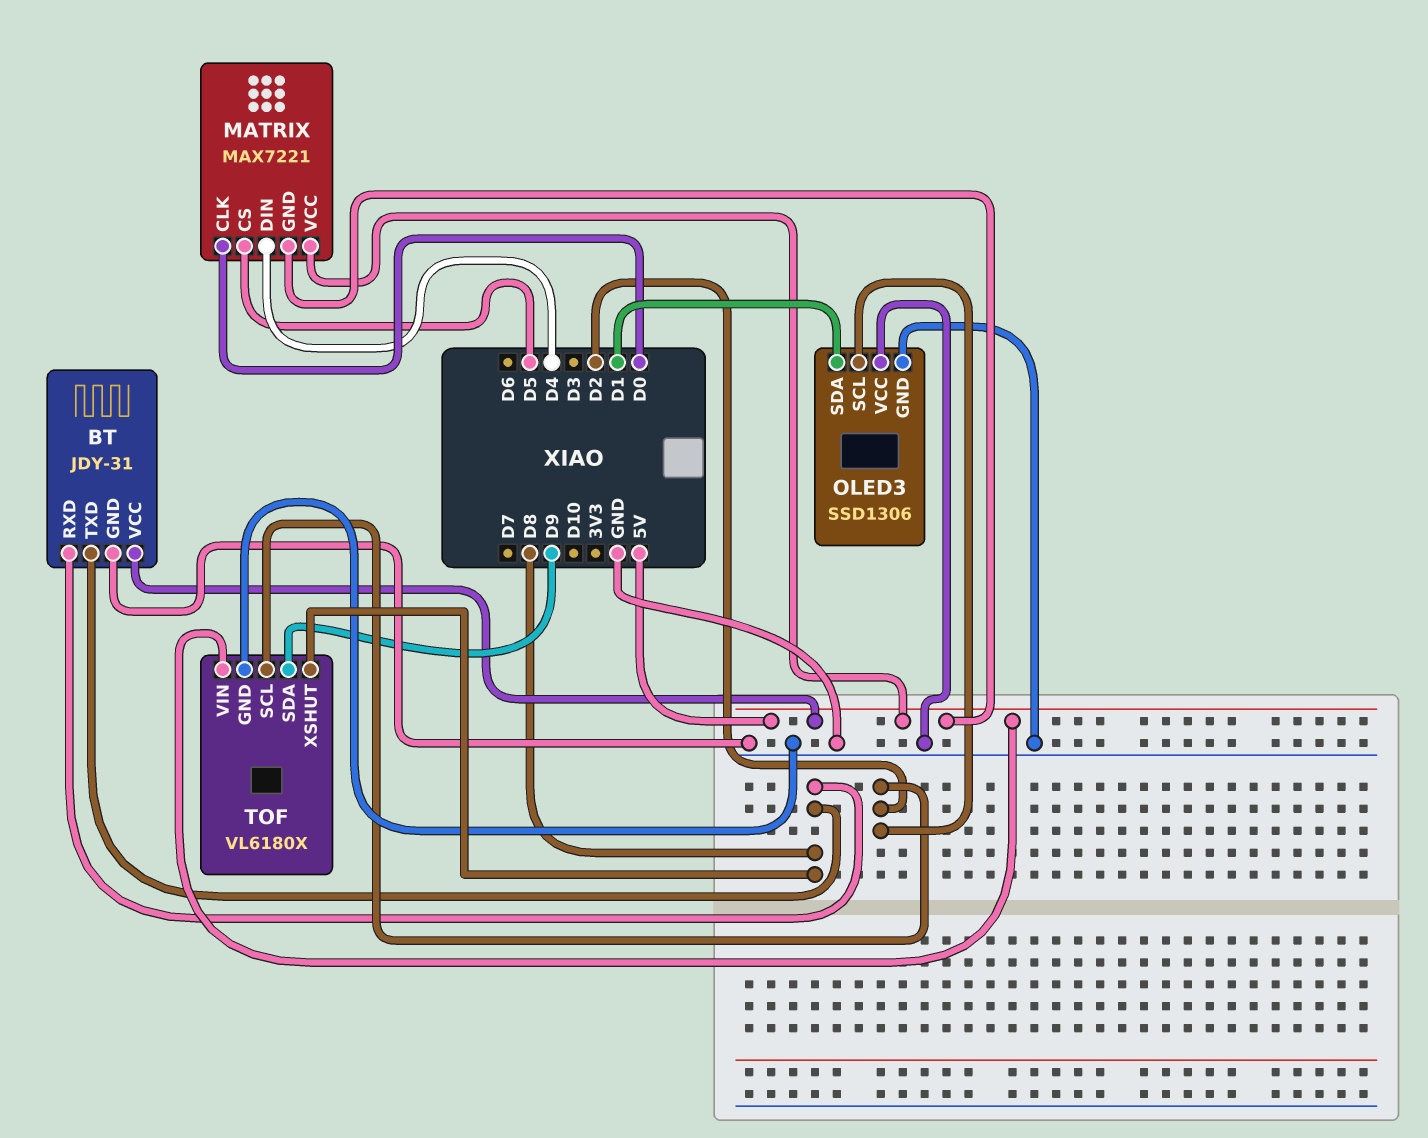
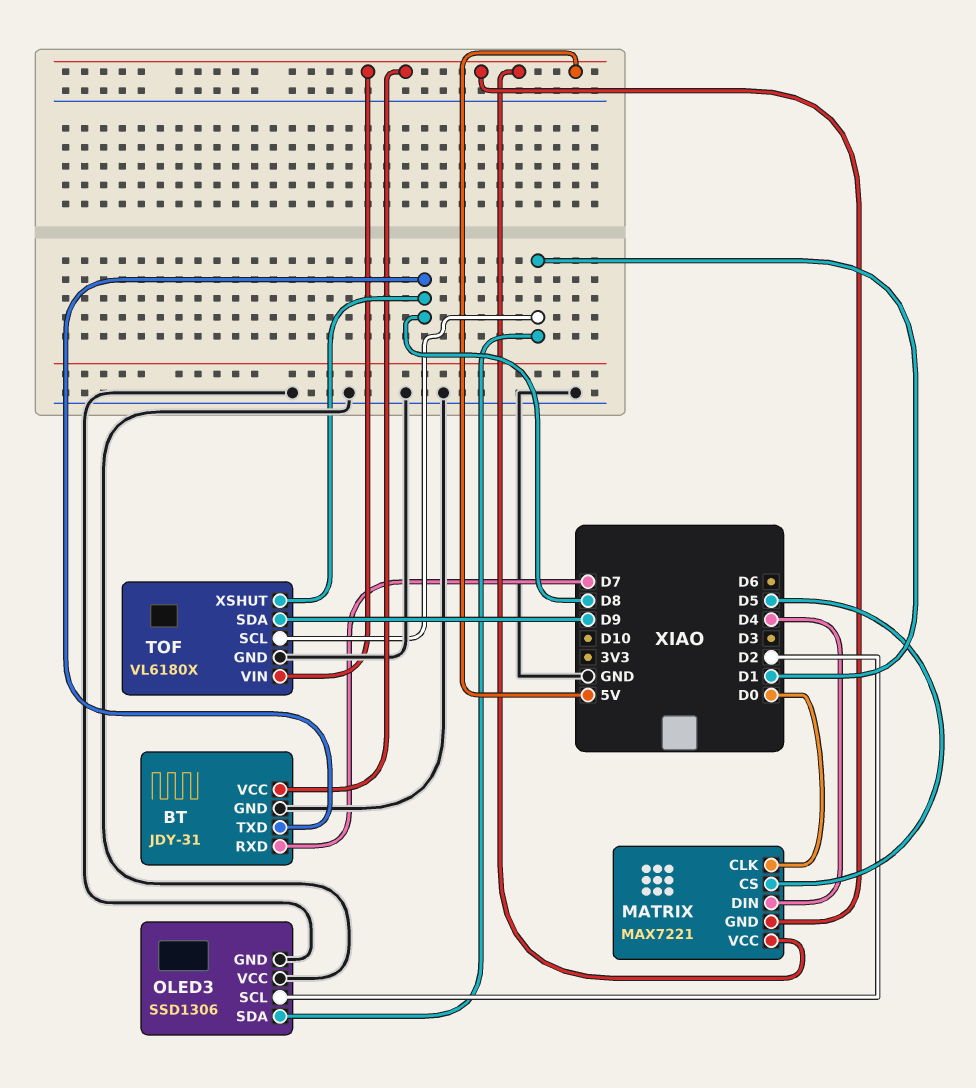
BT pin RXD: D8 -> D7
TOF pin SCL: D2 -> D1

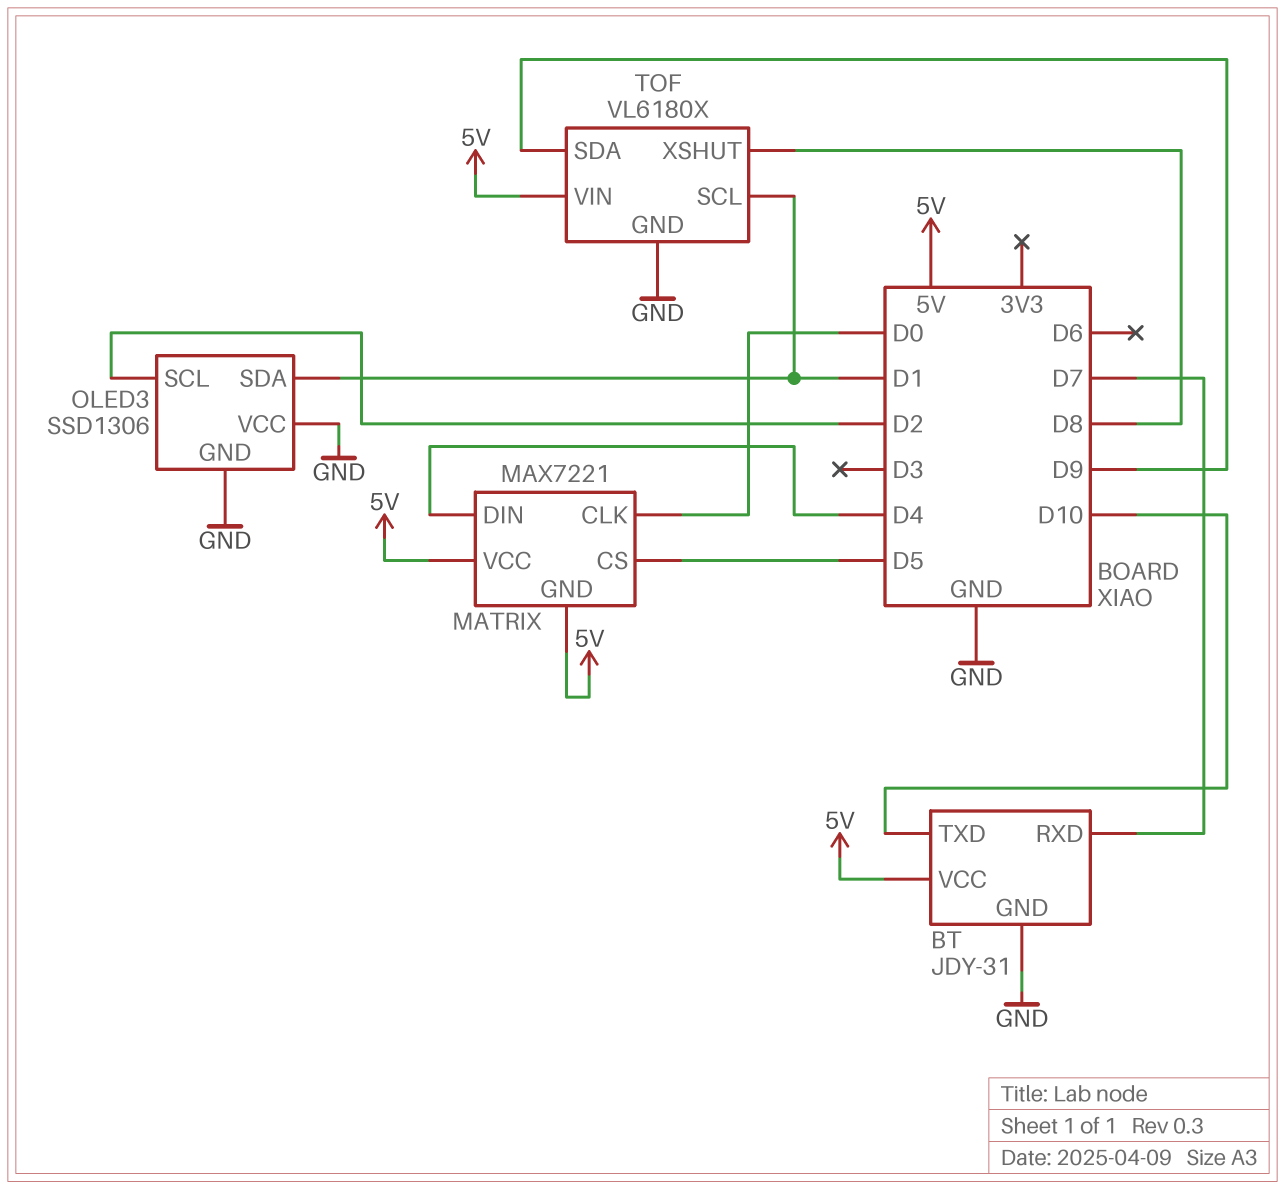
BT pin TXD: D8 -> D10

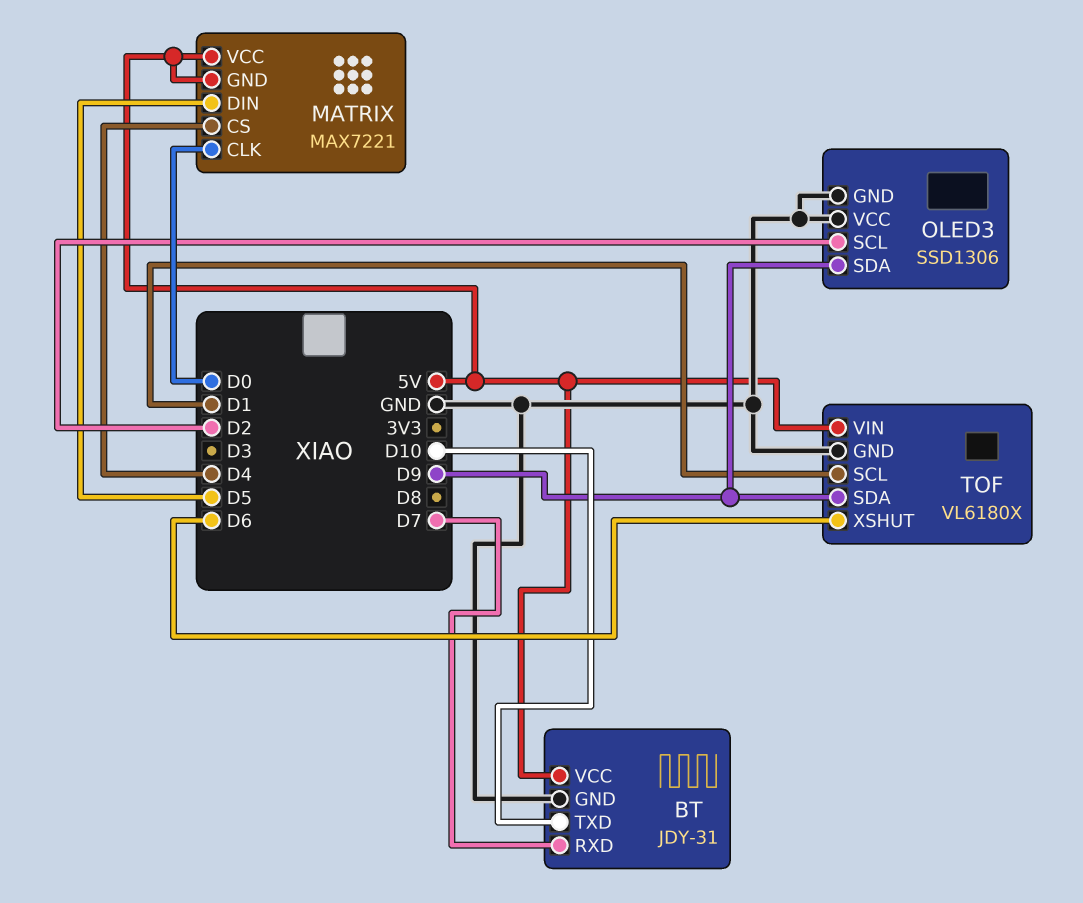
MATRIX pin CS: D5 -> D4
MATRIX pin DIN: D4 -> D5
OLED3 pin SDA: D1 -> D9
TOF pin XSHUT: D8 -> D6

